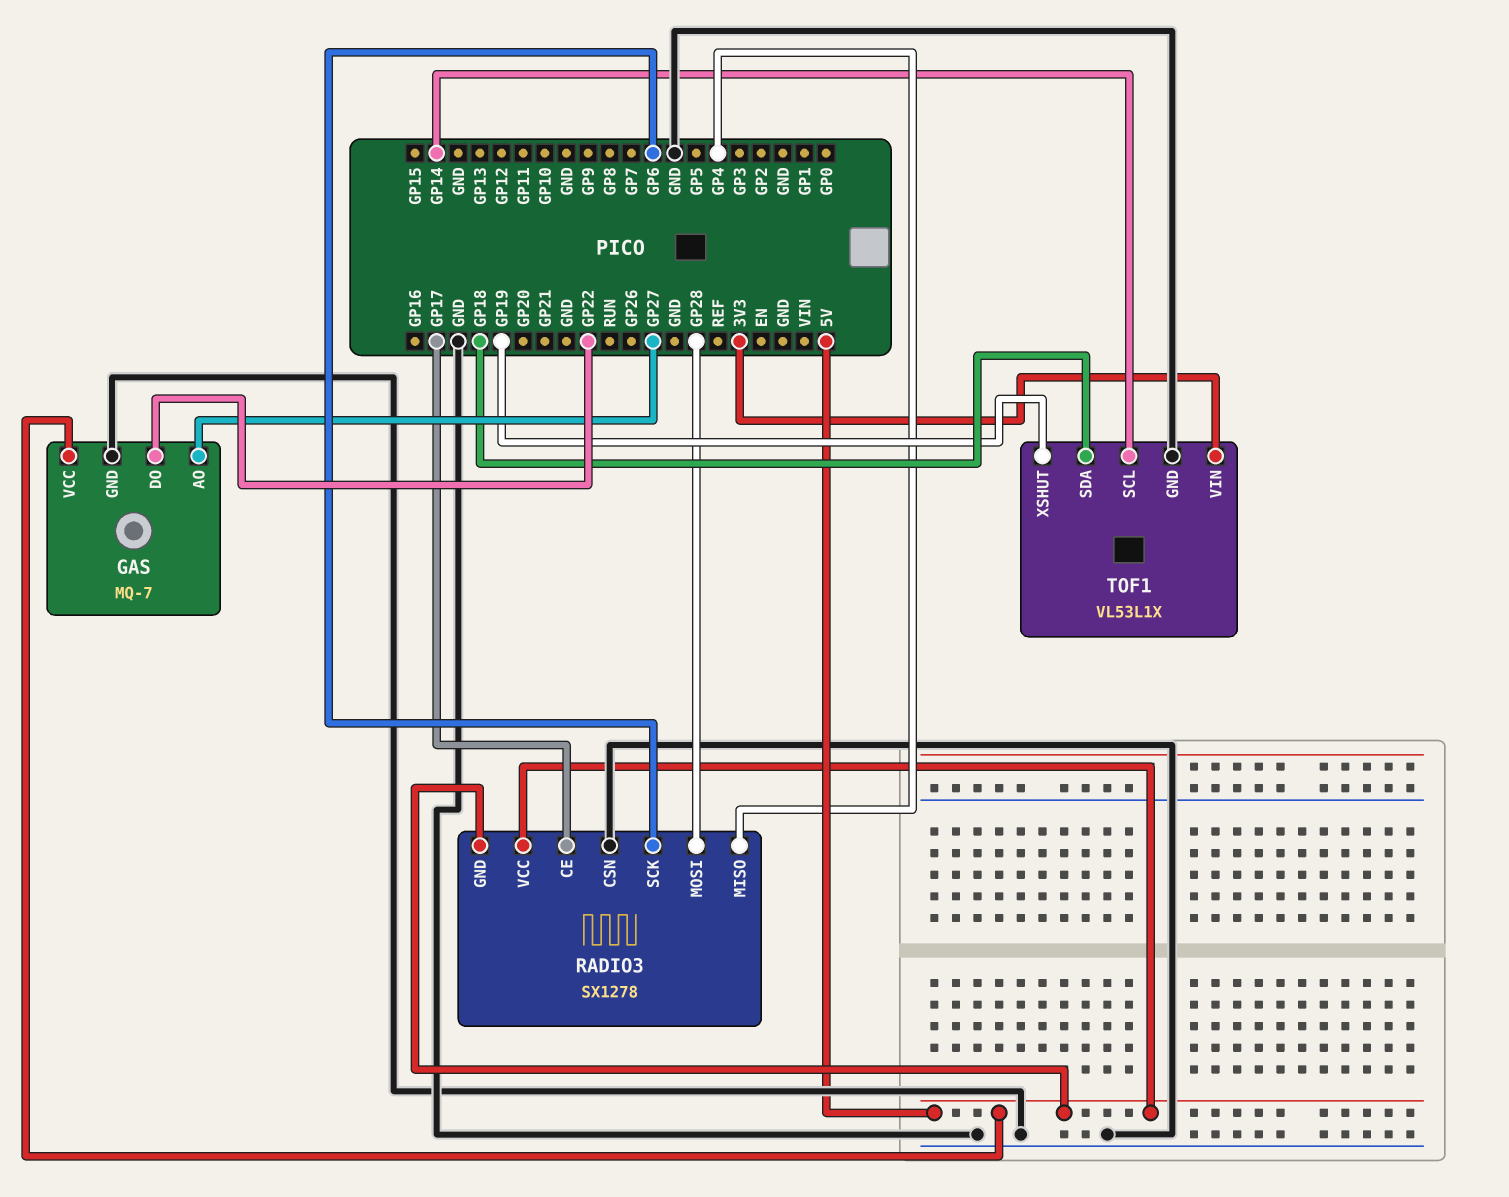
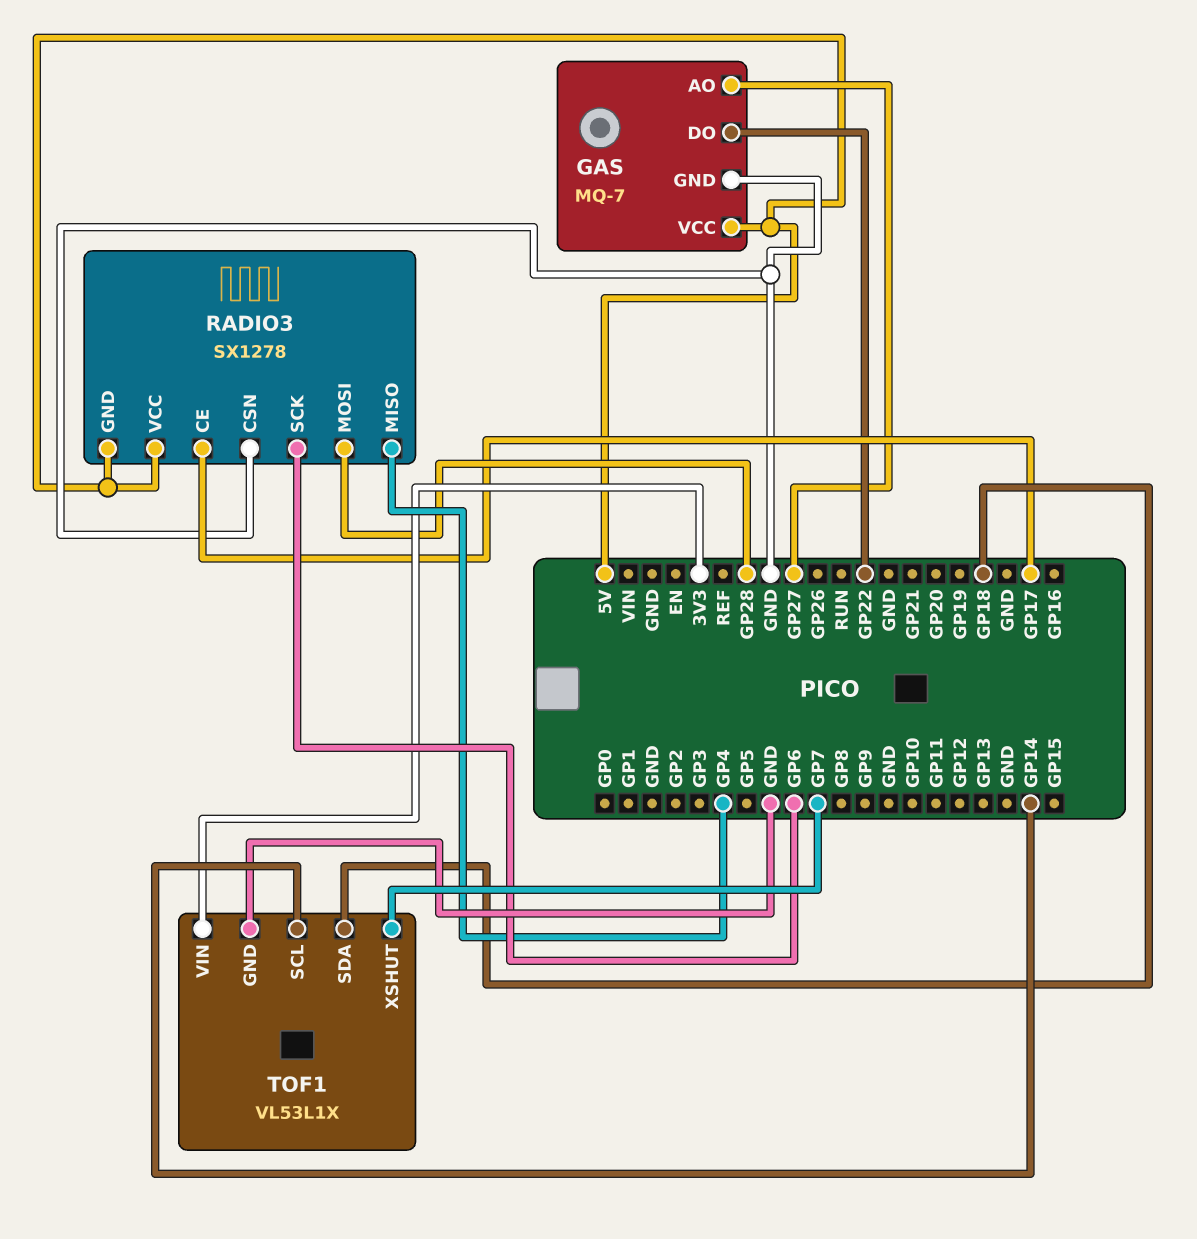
TOF1 pin XSHUT: GP19 -> GP7

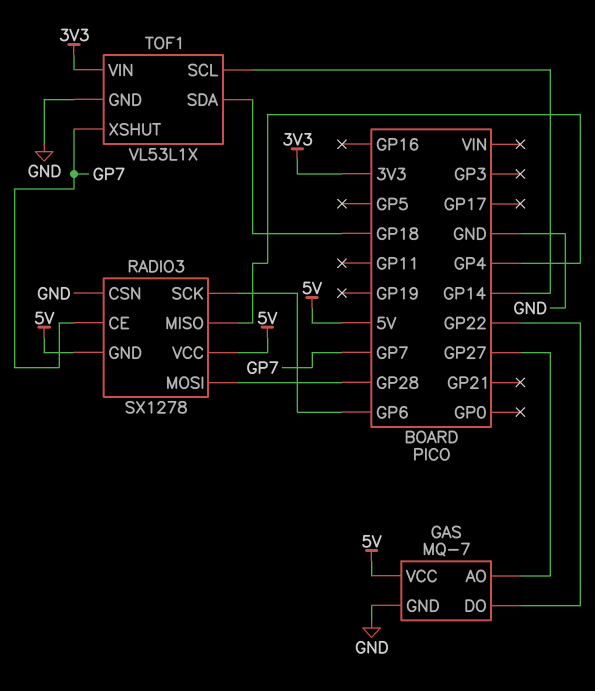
RADIO3 pin CE: GP17 -> GP7

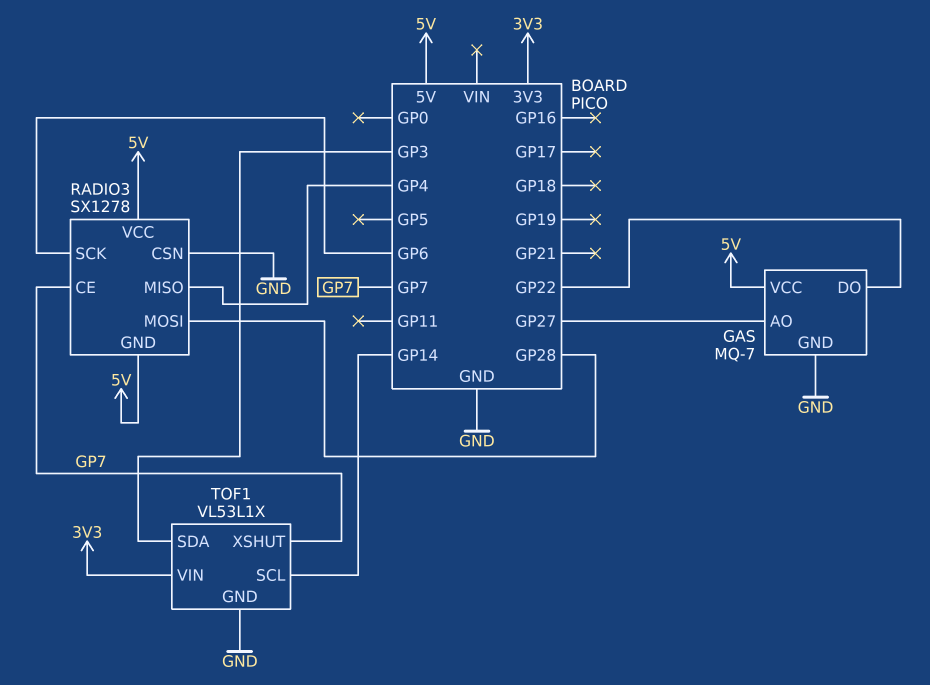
TOF1 pin SDA: GP18 -> GP3

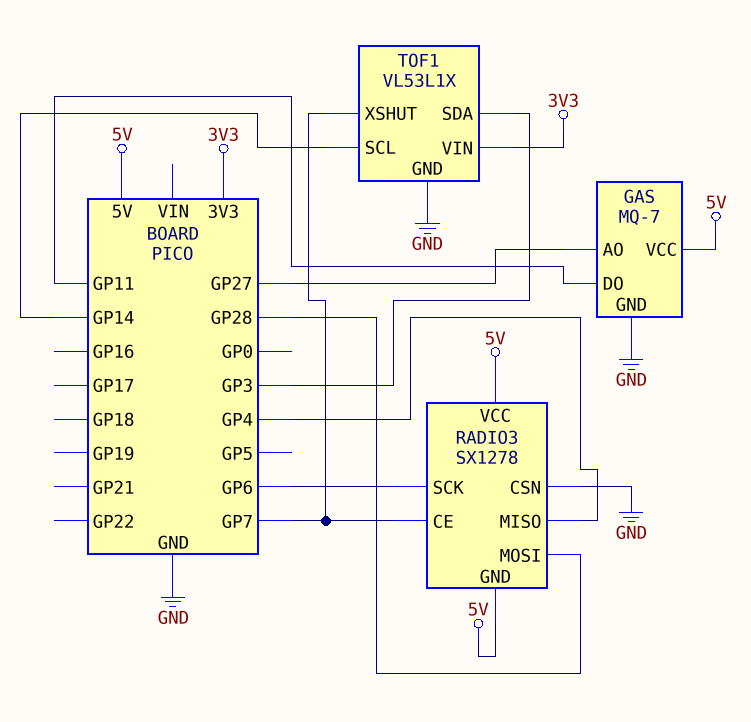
GAS pin DO: GP22 -> GP11

